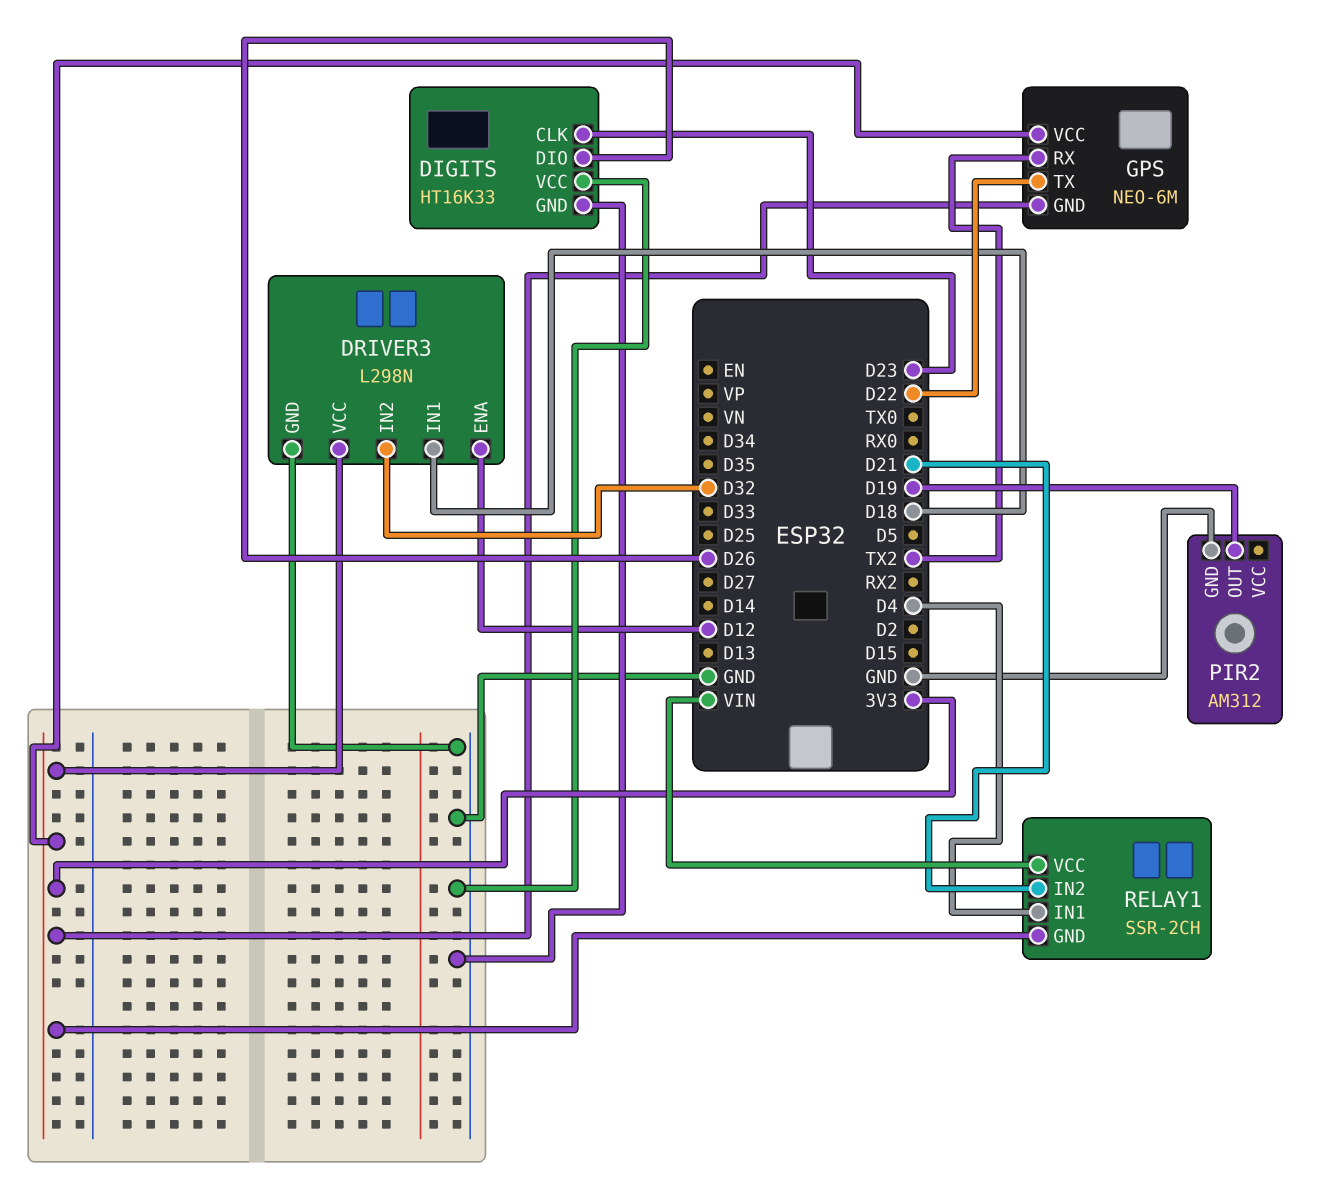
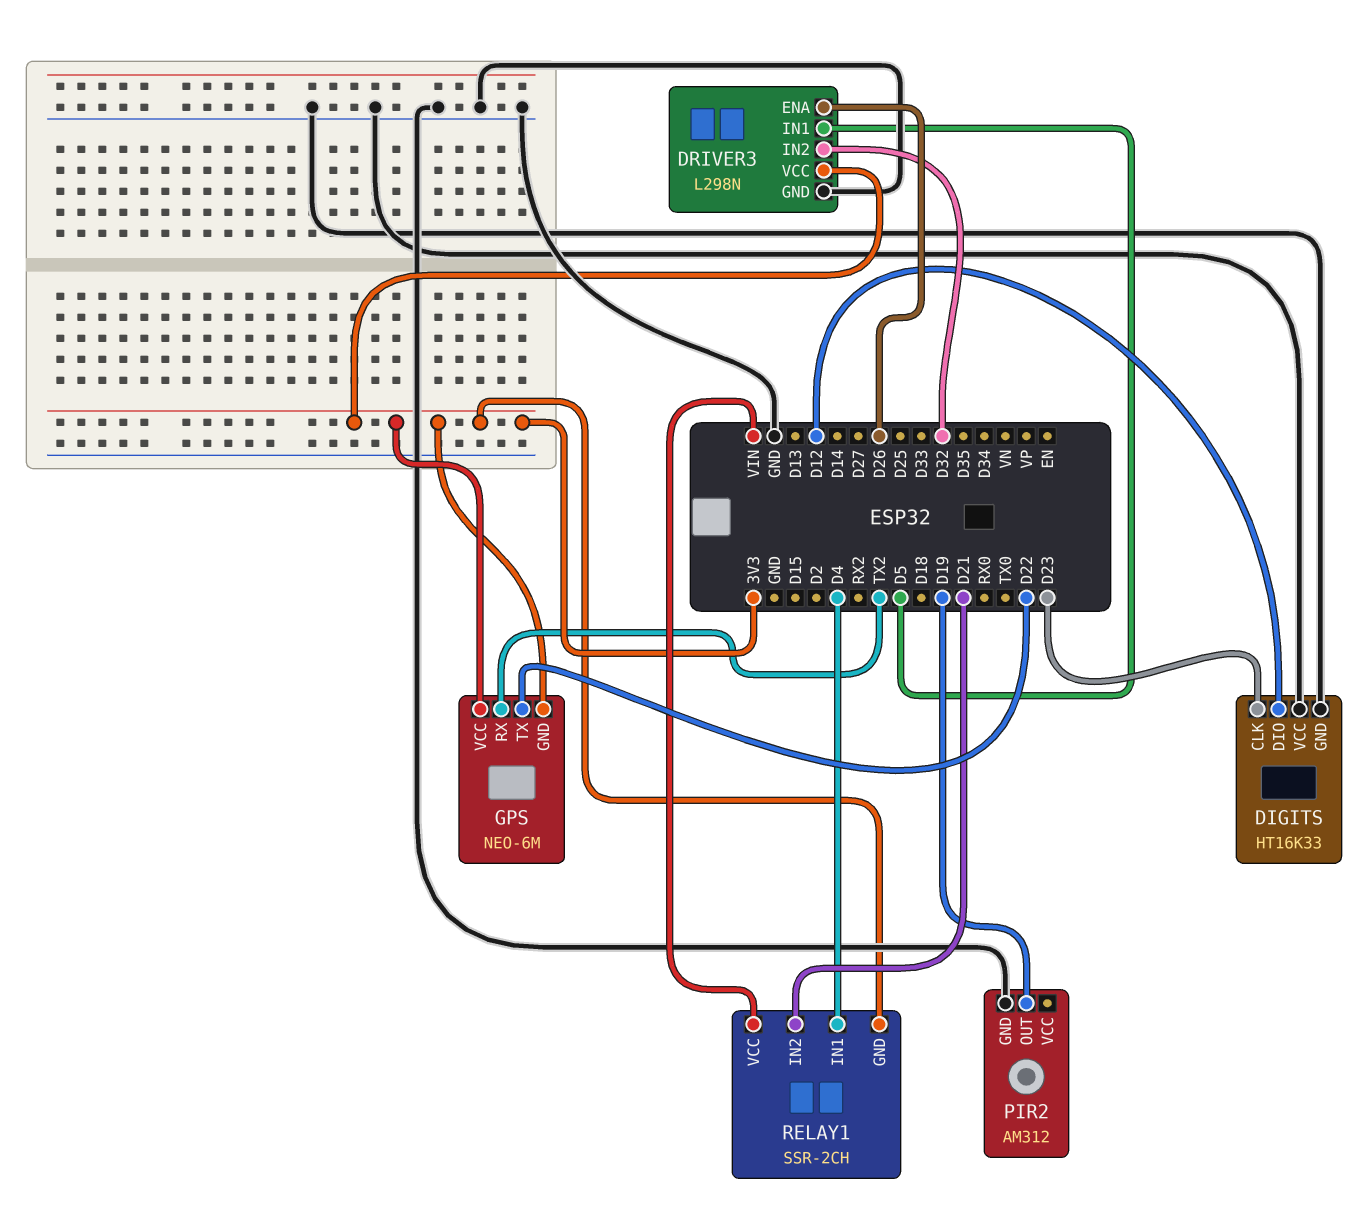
DIGITS pin DIO: D26 -> D12
DRIVER3 pin ENA: D12 -> D26
DRIVER3 pin IN1: D18 -> D5

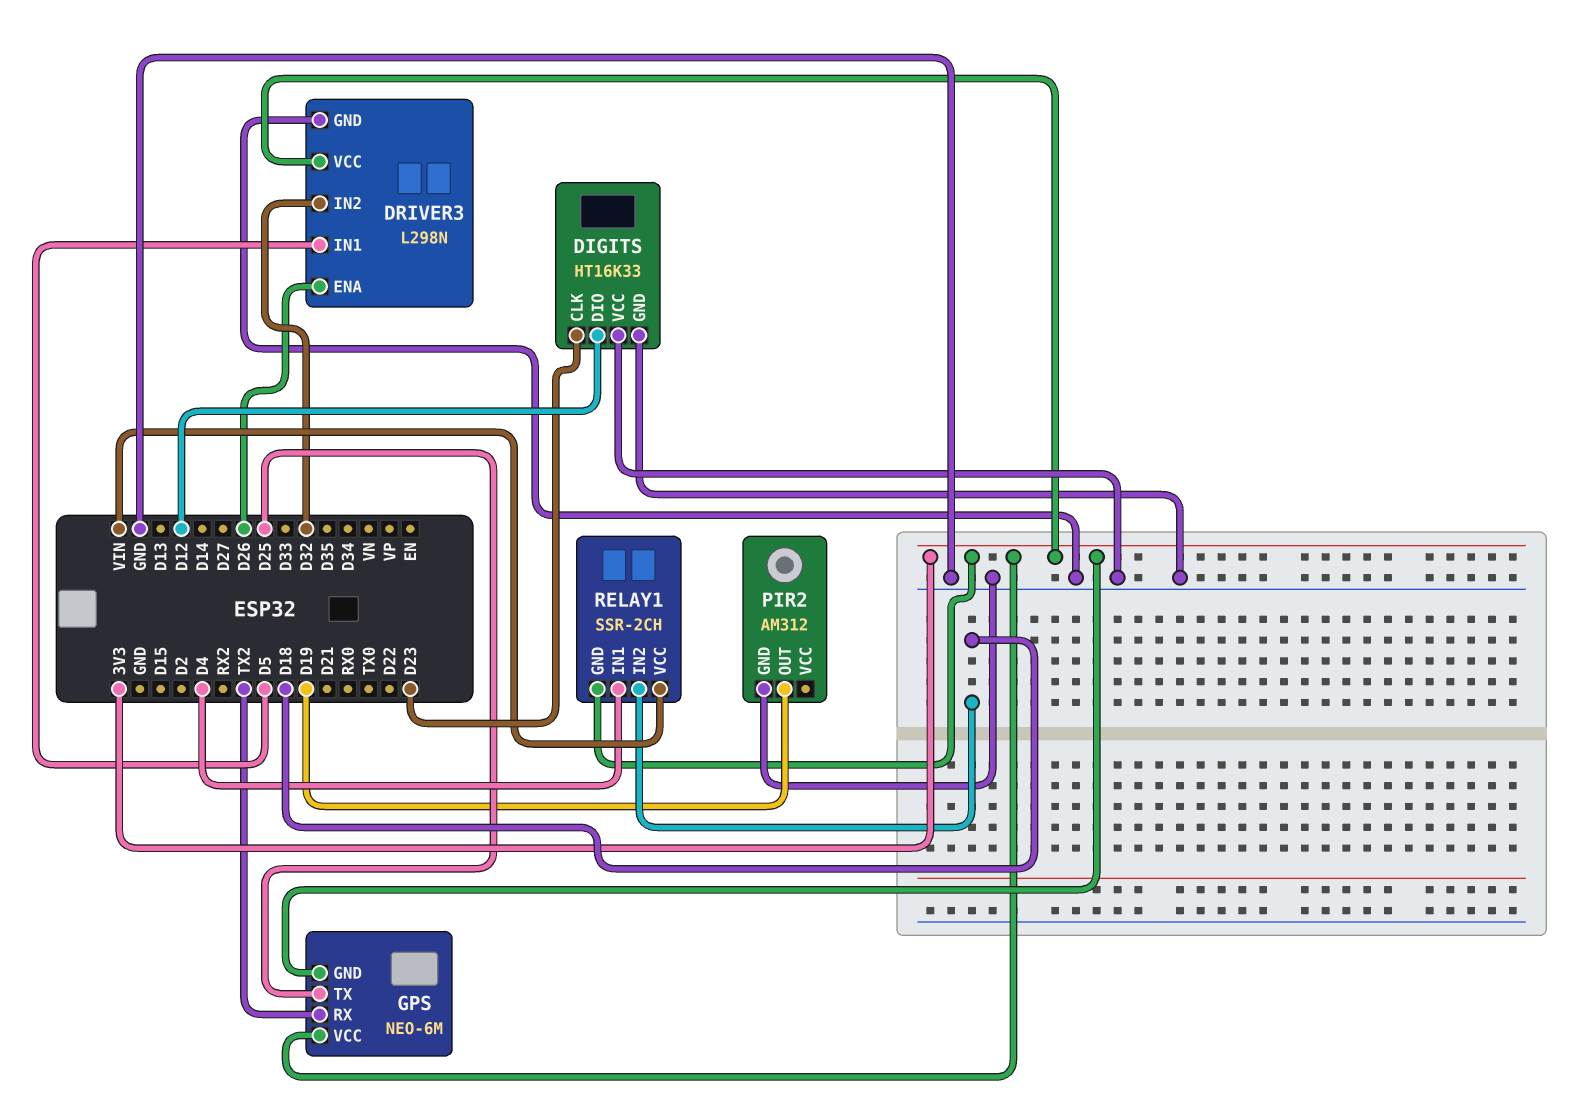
GPS pin TX: D22 -> D25
RELAY1 pin IN2: D21 -> D18

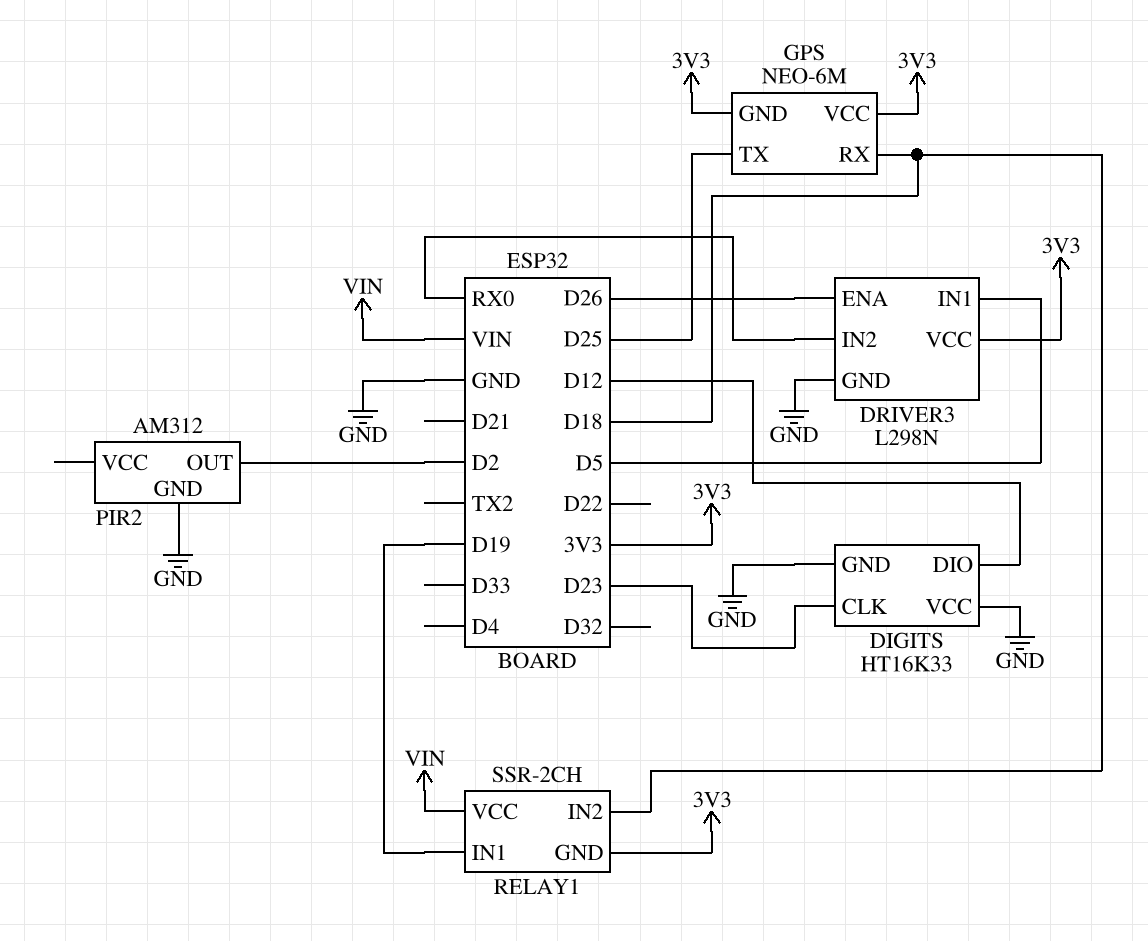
DRIVER3 pin IN2: D32 -> RX0
GPS pin RX: TX2 -> D18
PIR2 pin OUT: D19 -> D2
RELAY1 pin IN1: D4 -> D19

